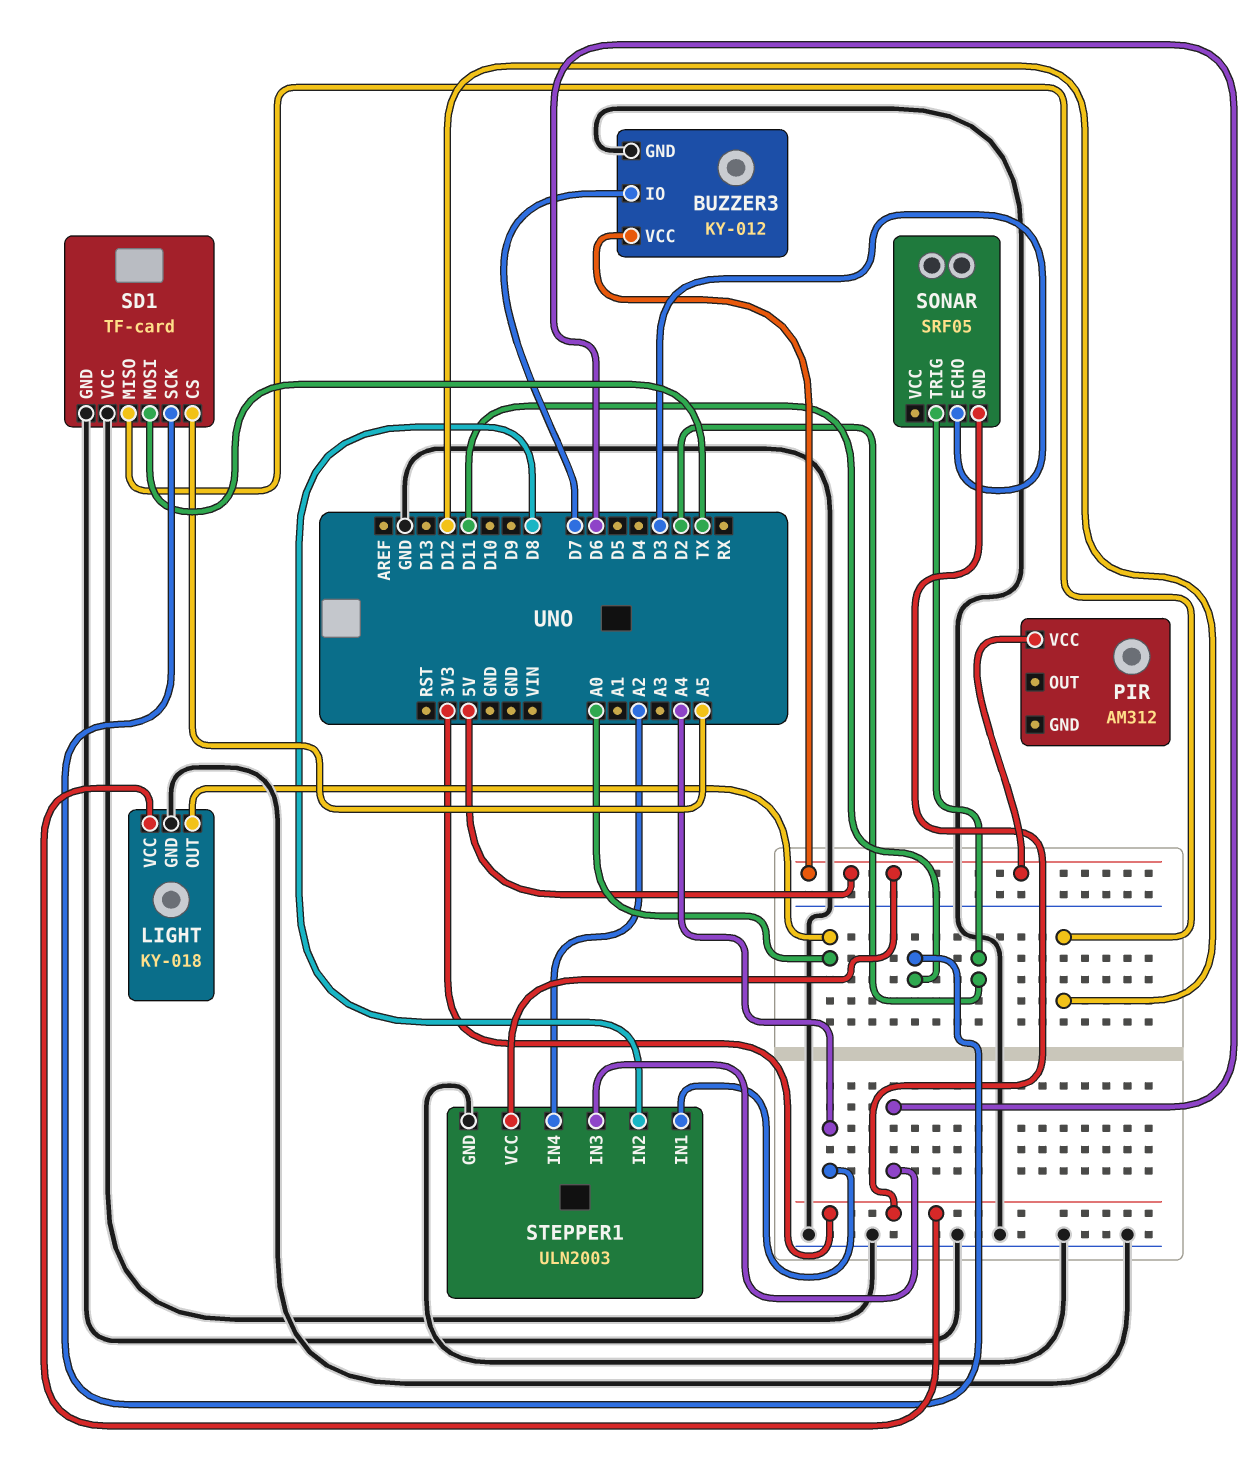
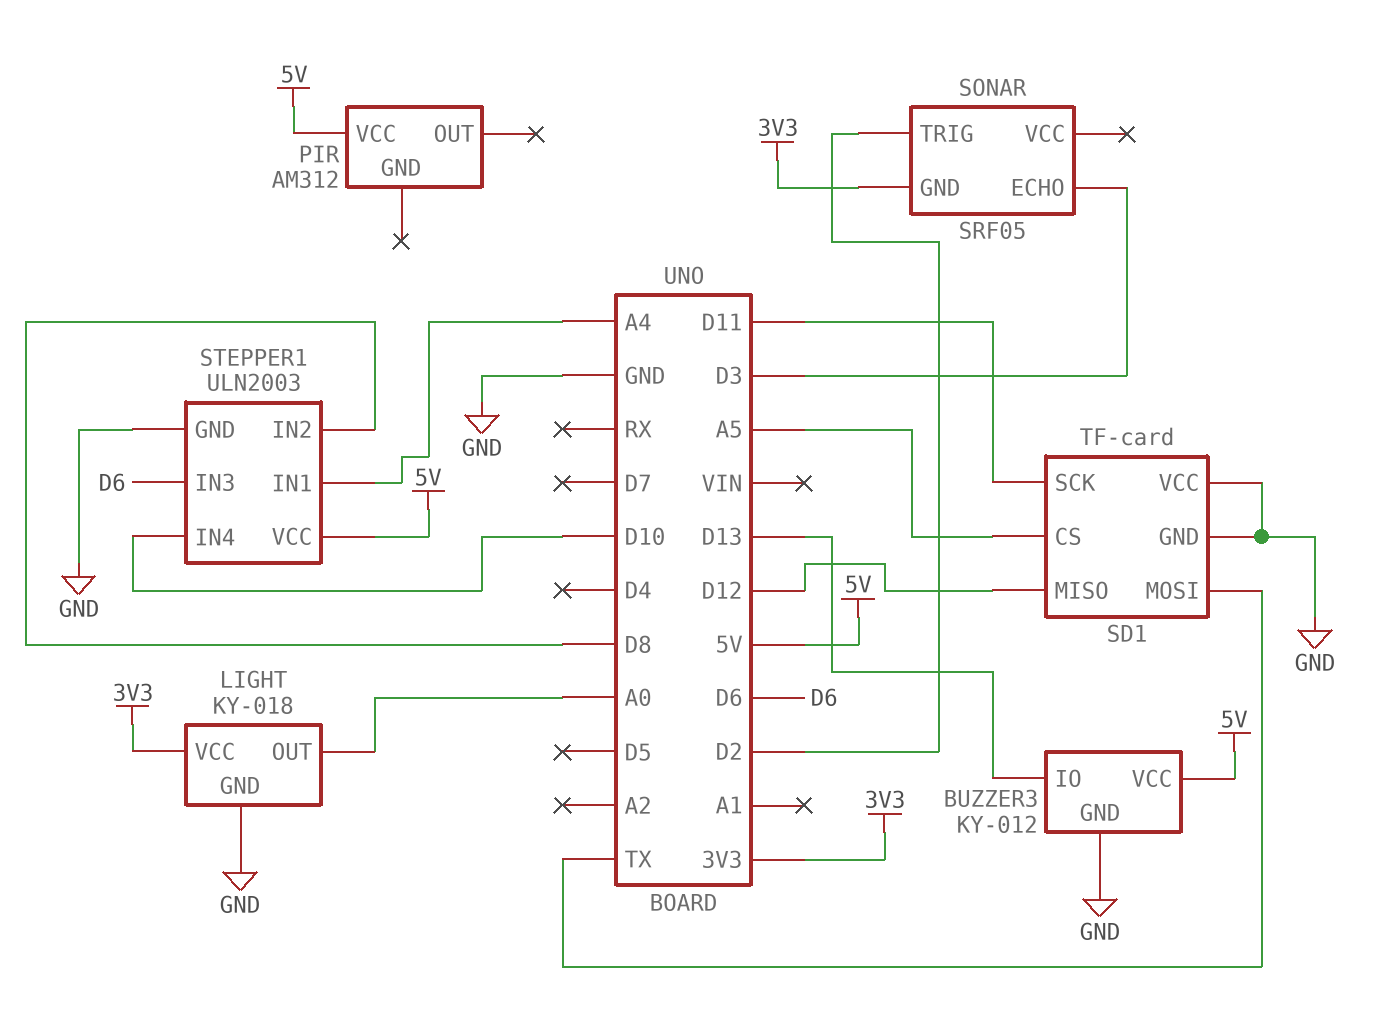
BUZZER3 pin IO: D7 -> D13
STEPPER1 pin IN4: A2 -> D10

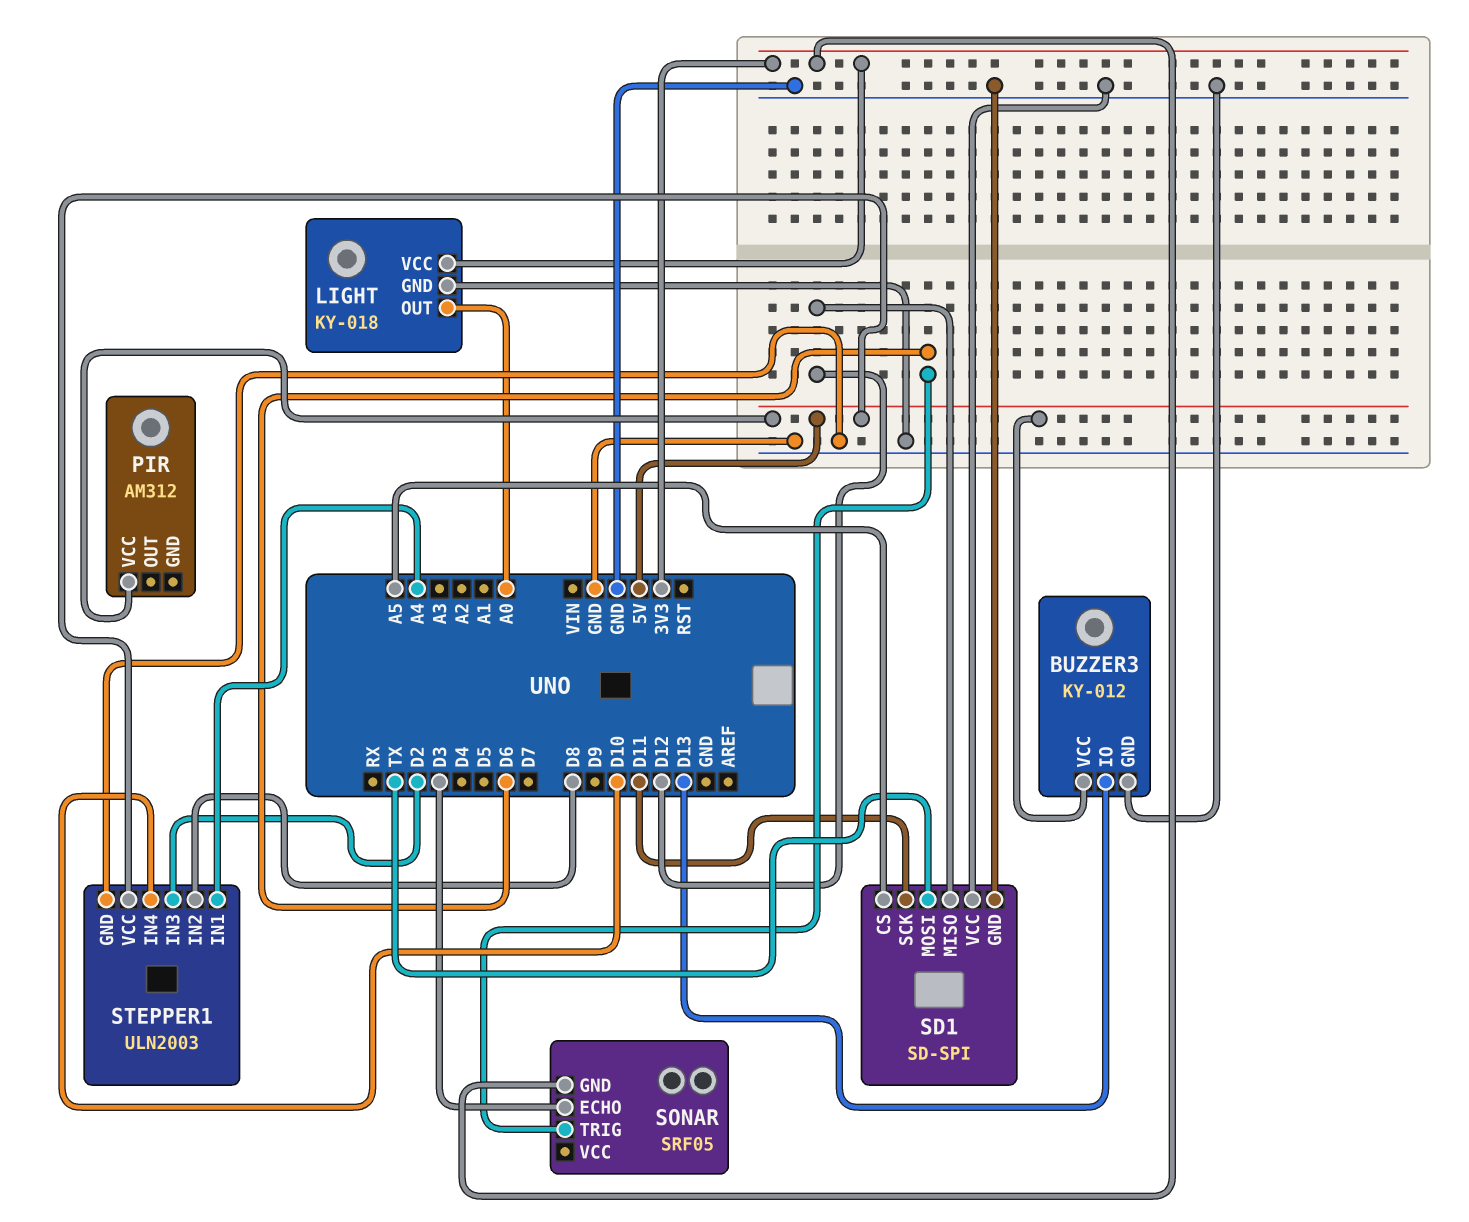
SD1: TF-card -> SD-SPI
SONAR pin TRIG: D2 -> D6
STEPPER1 pin IN3: D6 -> D2

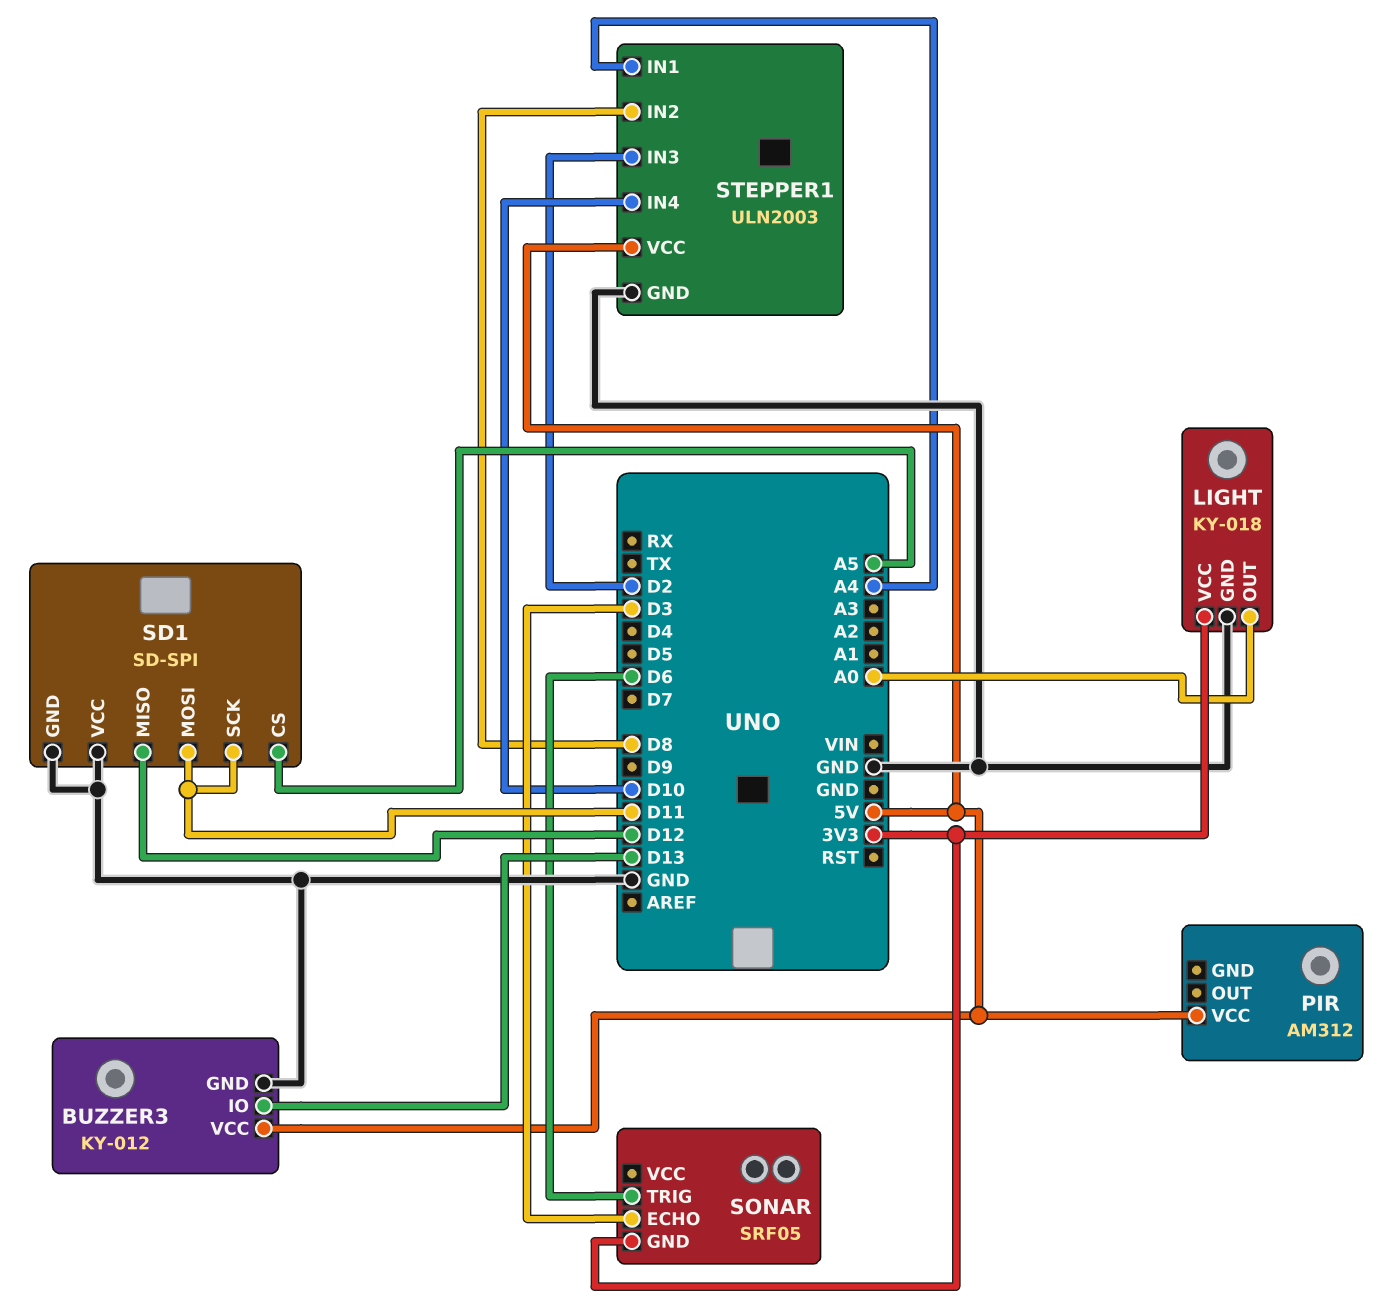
SD1 pin MOSI: TX -> D11

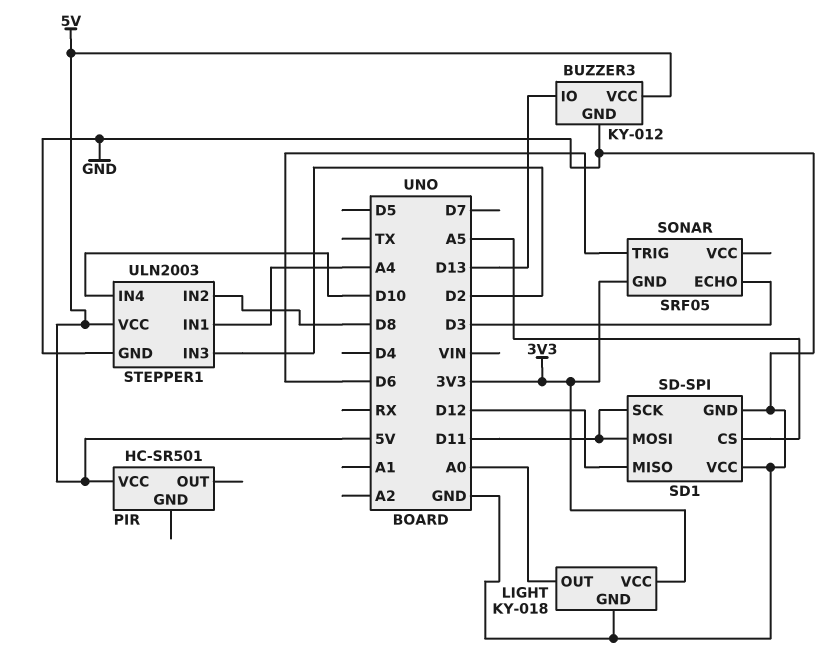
PIR: AM312 -> HC-SR501

